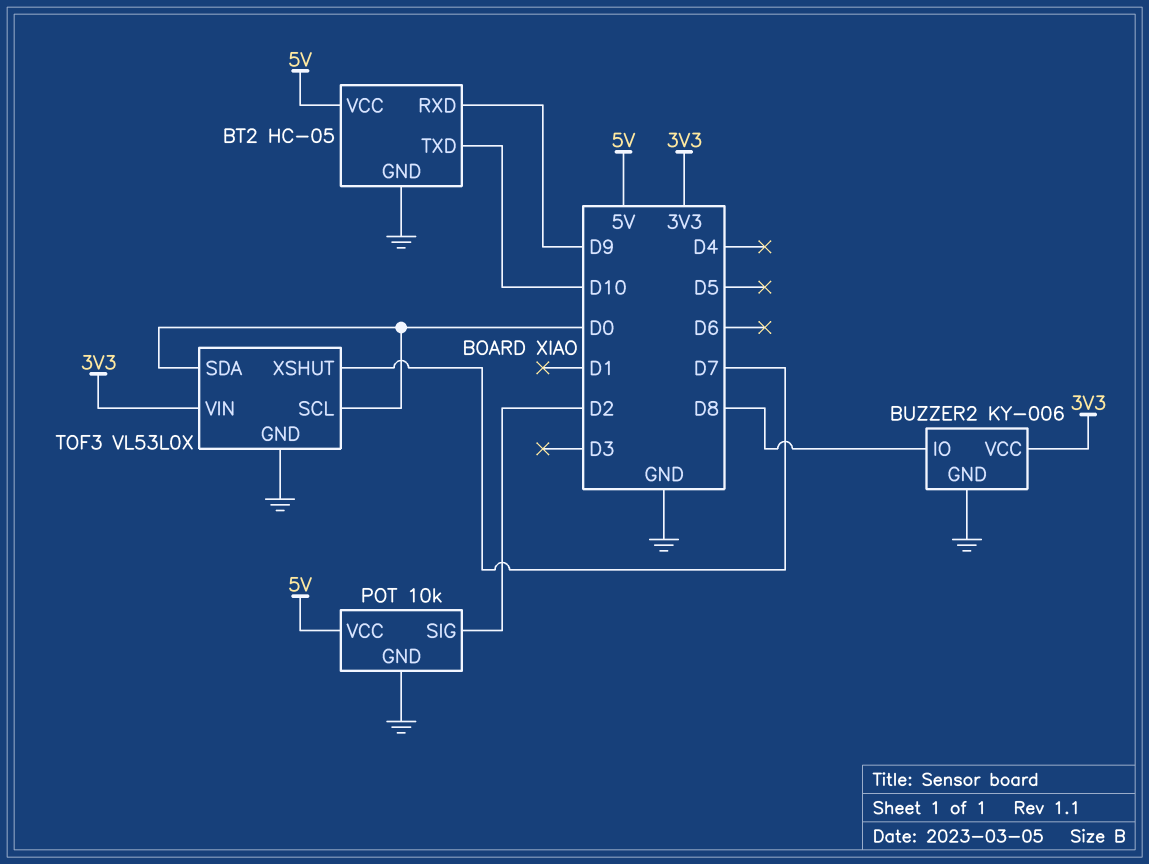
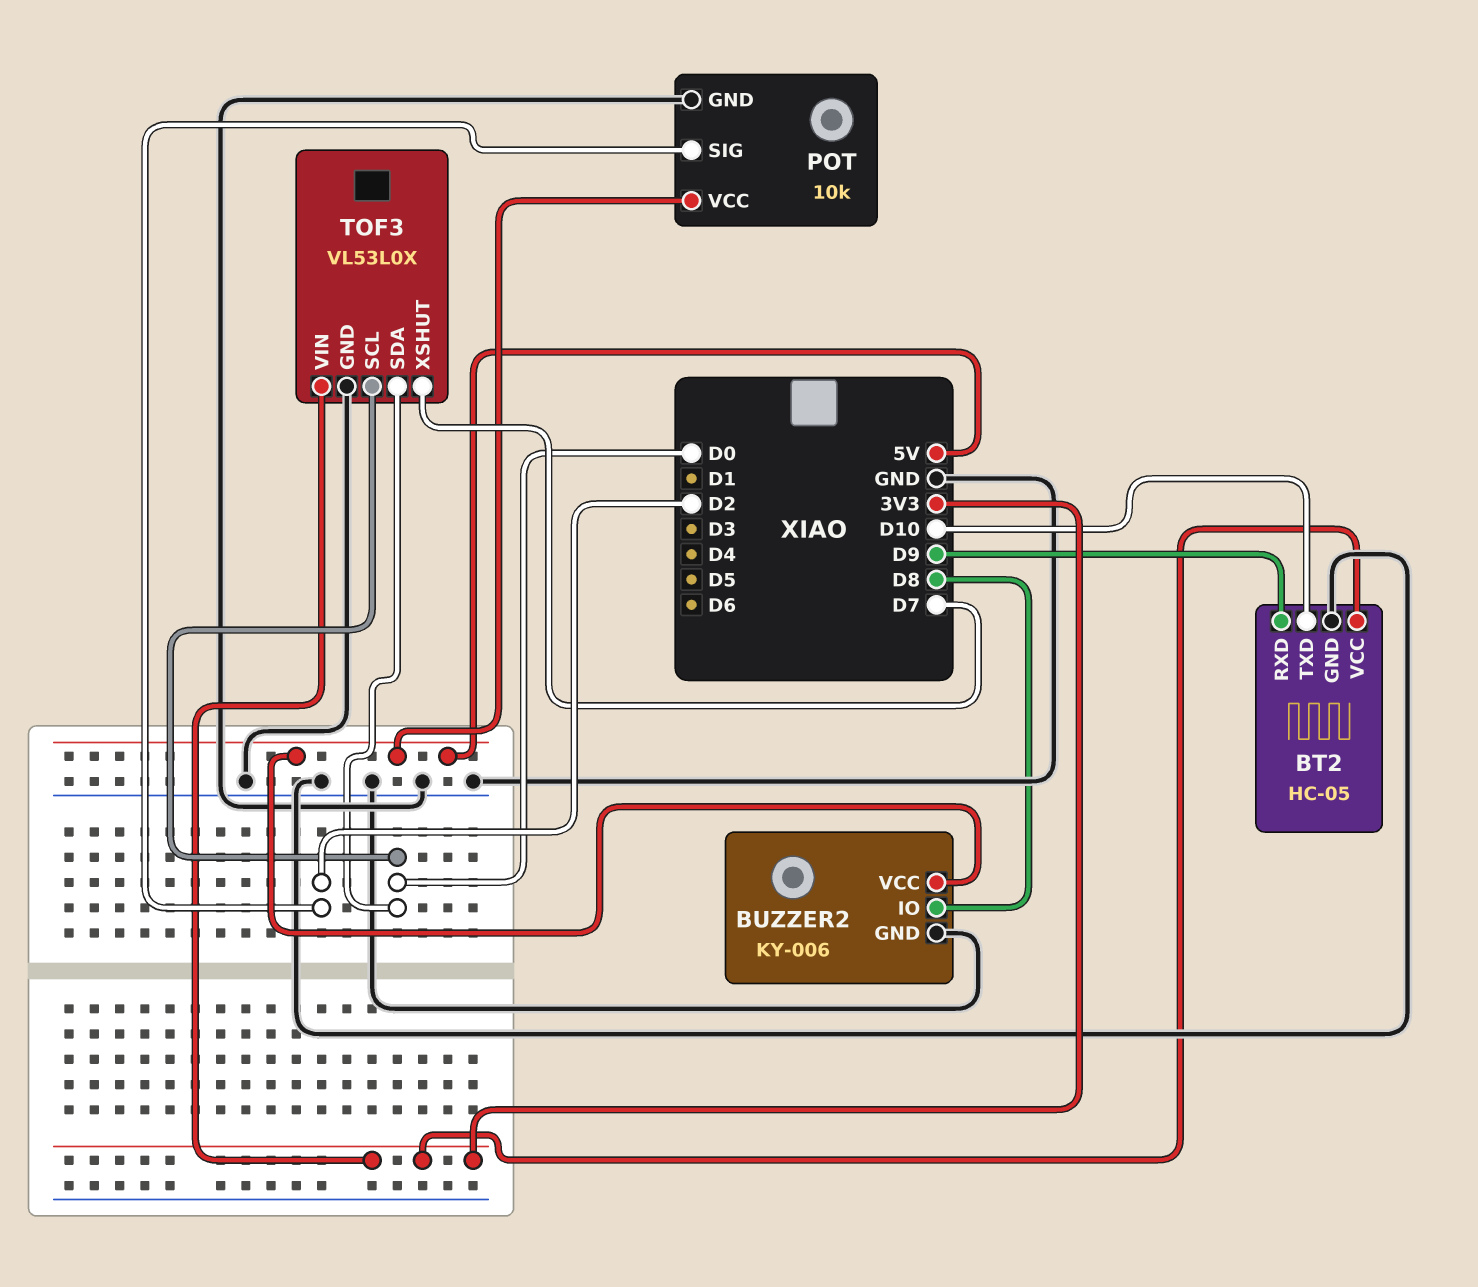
BT2 pin VCC: 5V -> 3V3
BUZZER2 pin VCC: 3V3 -> 5V

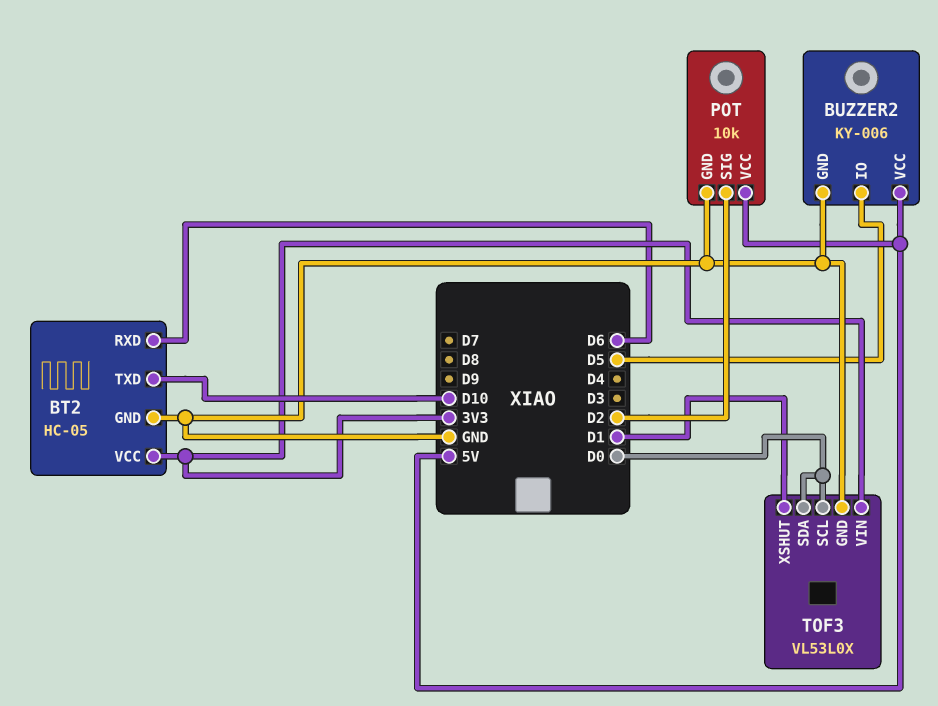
BT2 pin RXD: D9 -> D6
BUZZER2 pin IO: D8 -> D5
TOF3 pin XSHUT: D7 -> D1

